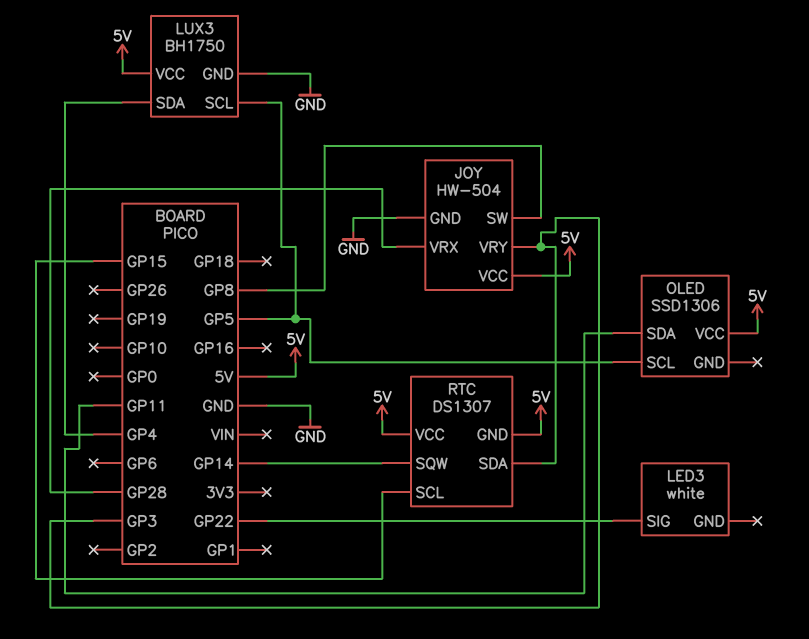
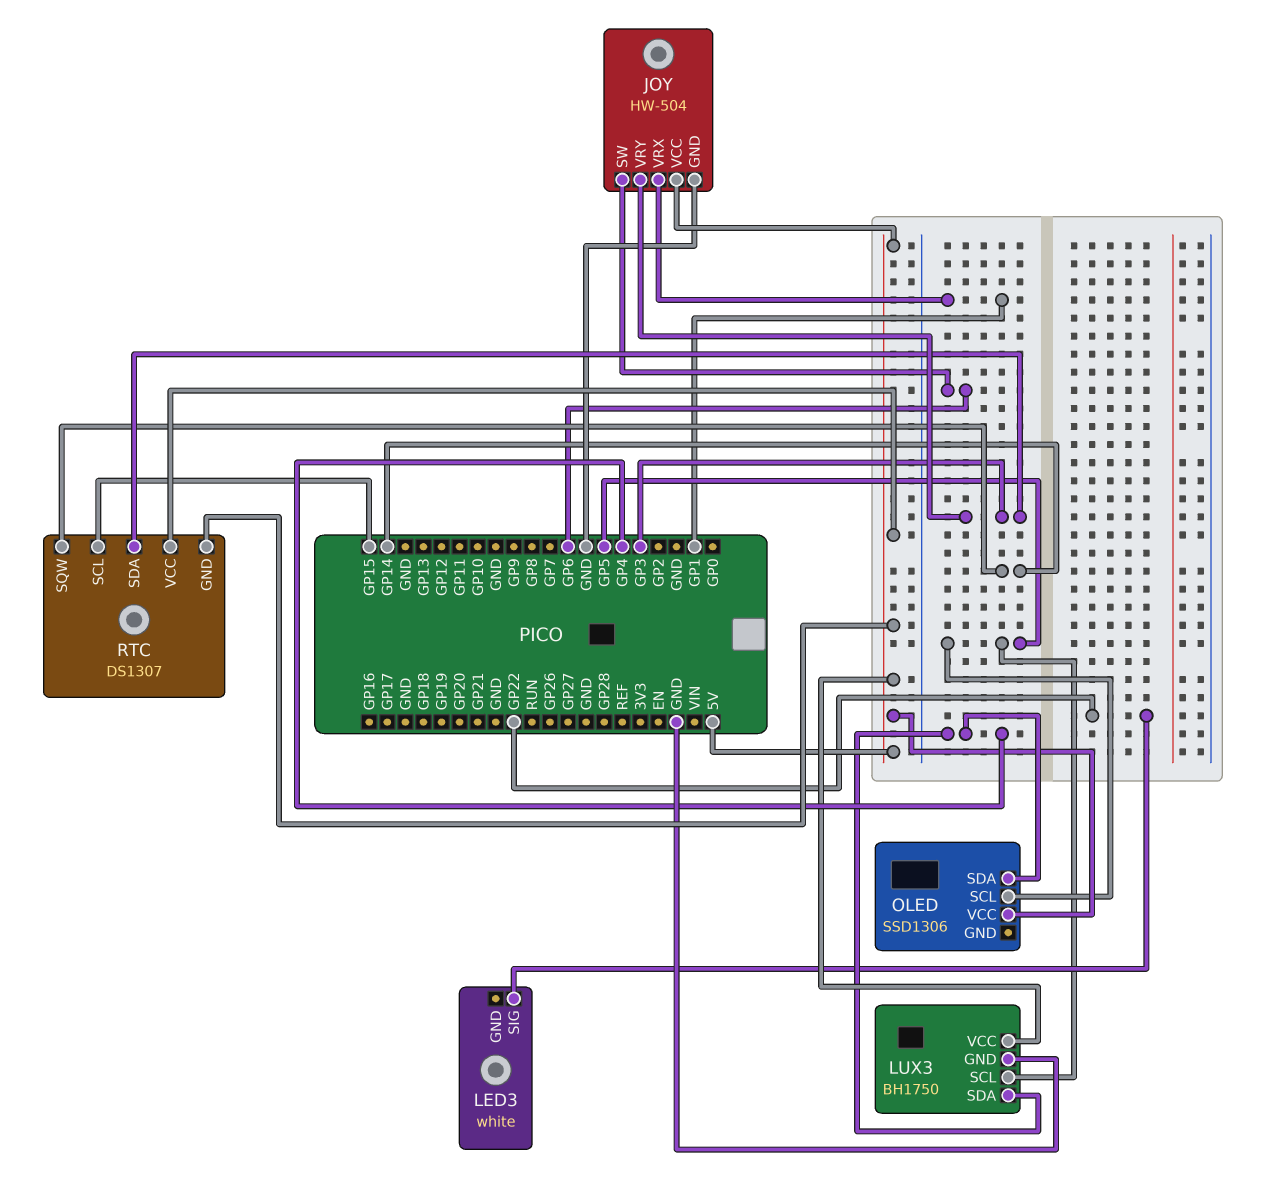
JOY pin SW: GP8 -> GP6
JOY pin VRX: GP28 -> GP1
OLED pin SDA: GP11 -> GP4

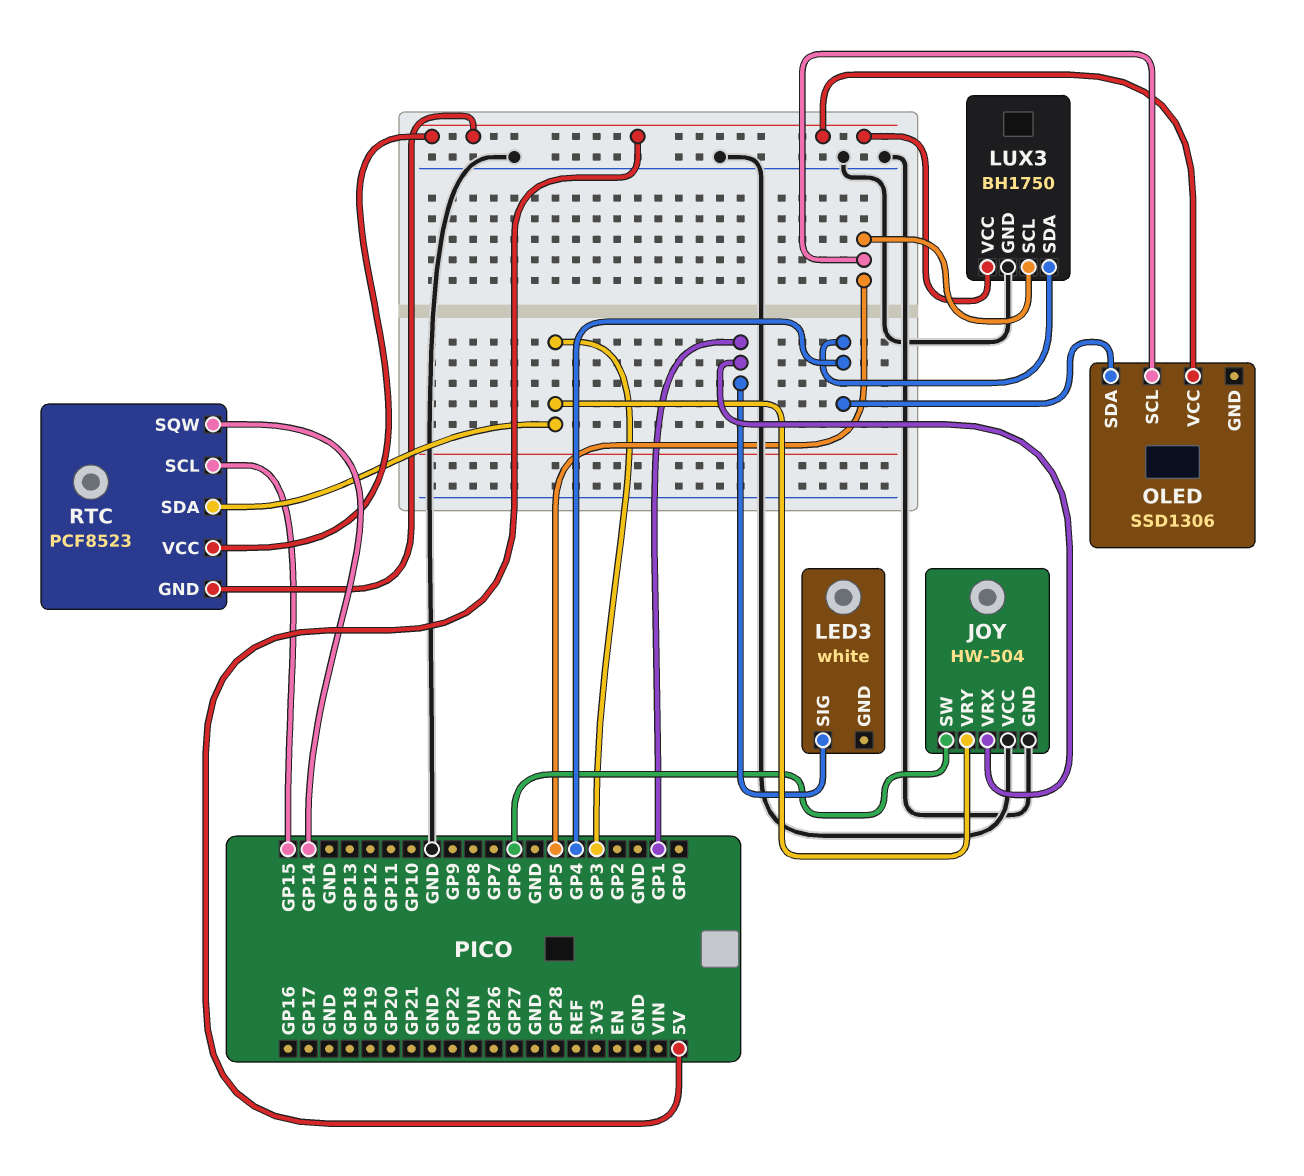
JOY pin VCC: 5V -> GND
LED3 pin SIG: GP22 -> GP1
RTC: DS1307 -> PCF8523

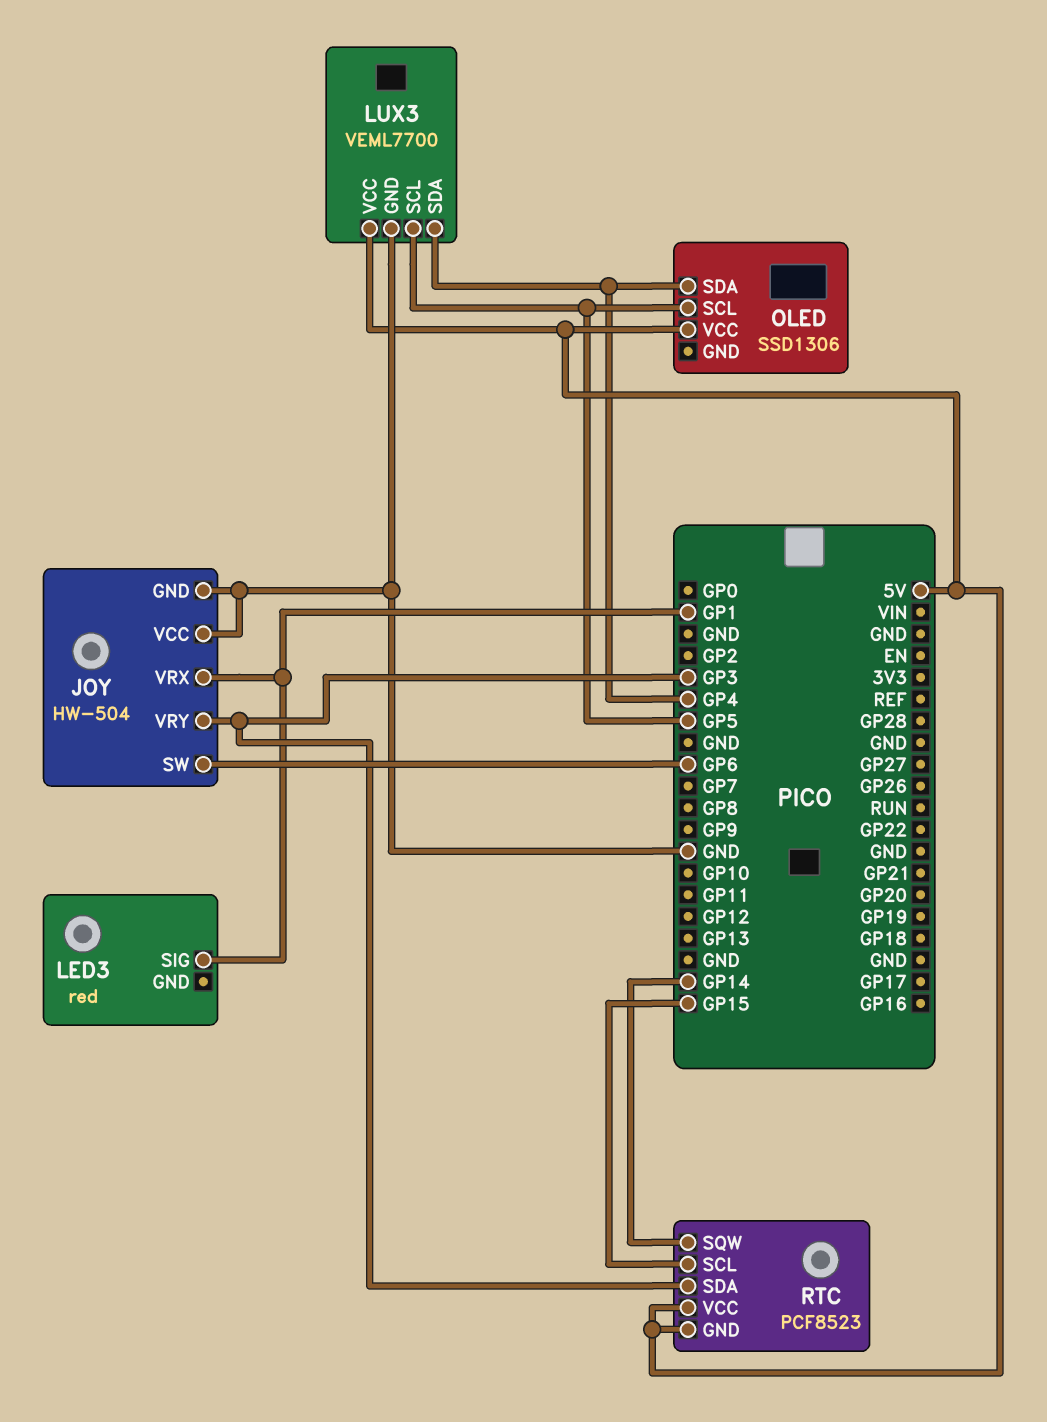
LED3: white -> red
LUX3: BH1750 -> VEML7700

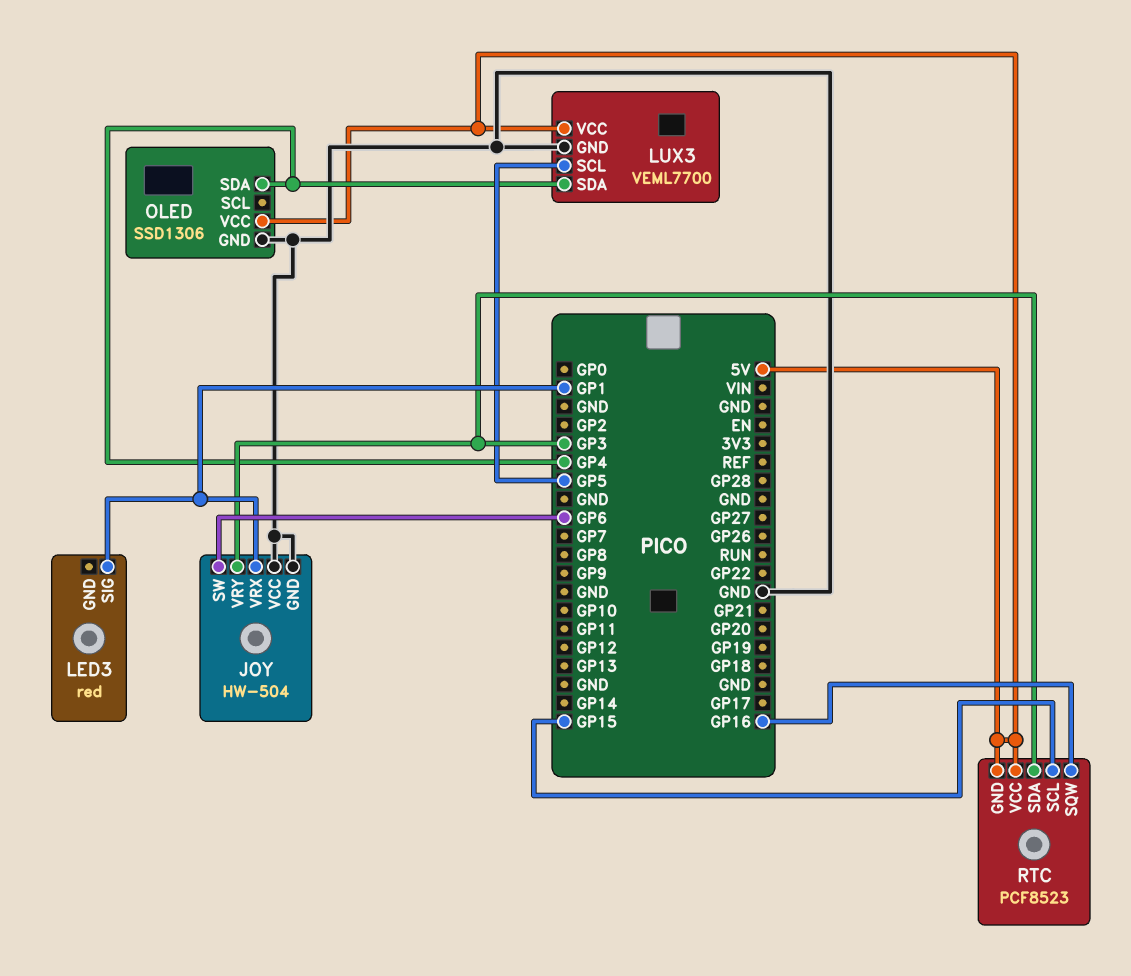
OLED pin GND: none -> GND
OLED pin SCL: GP5 -> none
RTC pin SQW: GP14 -> GP16

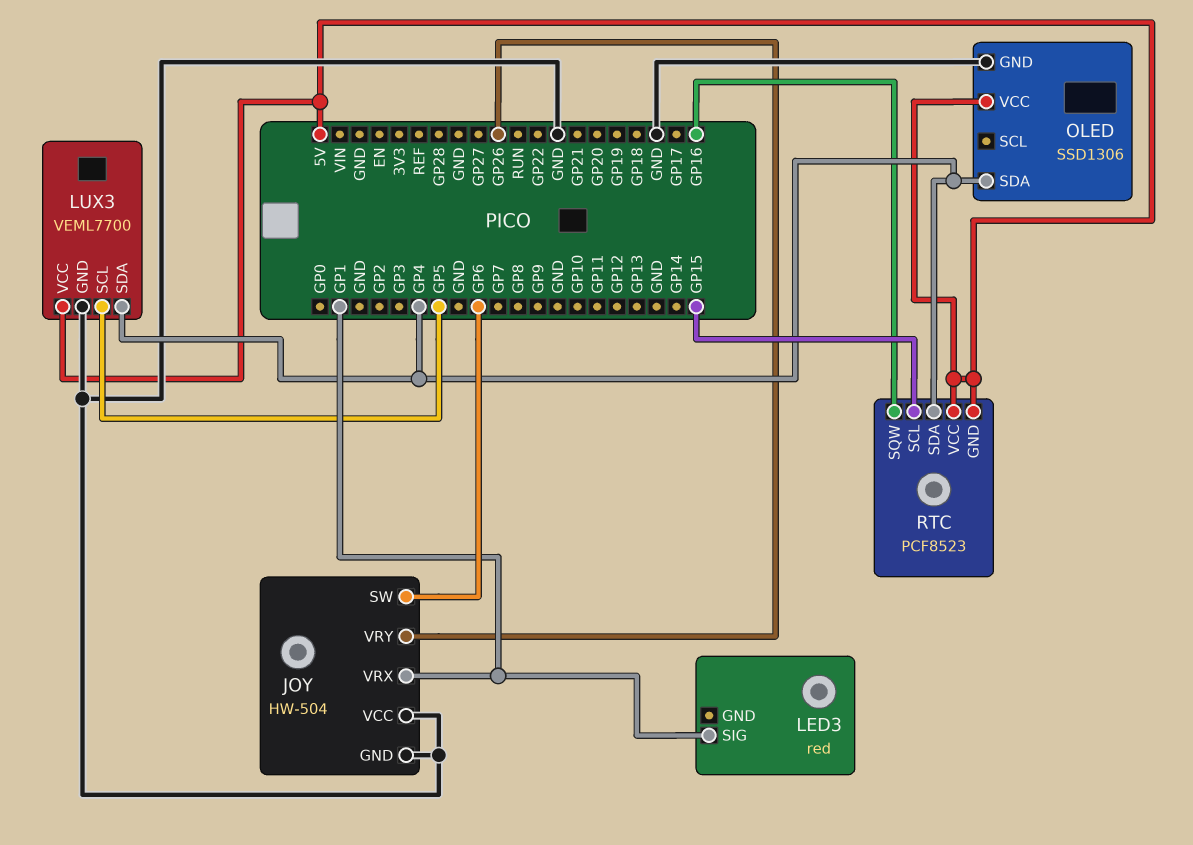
JOY pin VRY: GP3 -> GP26
RTC pin SDA: GP3 -> GP4

